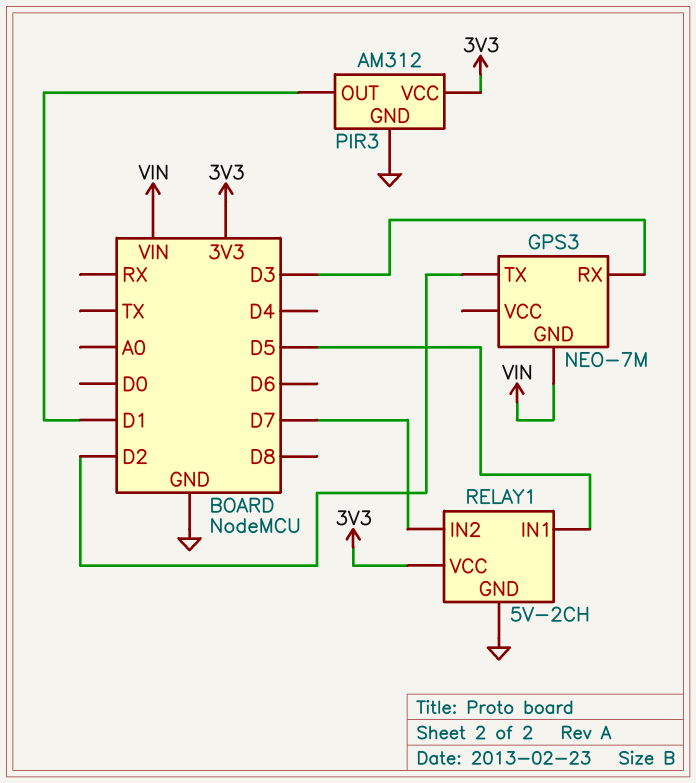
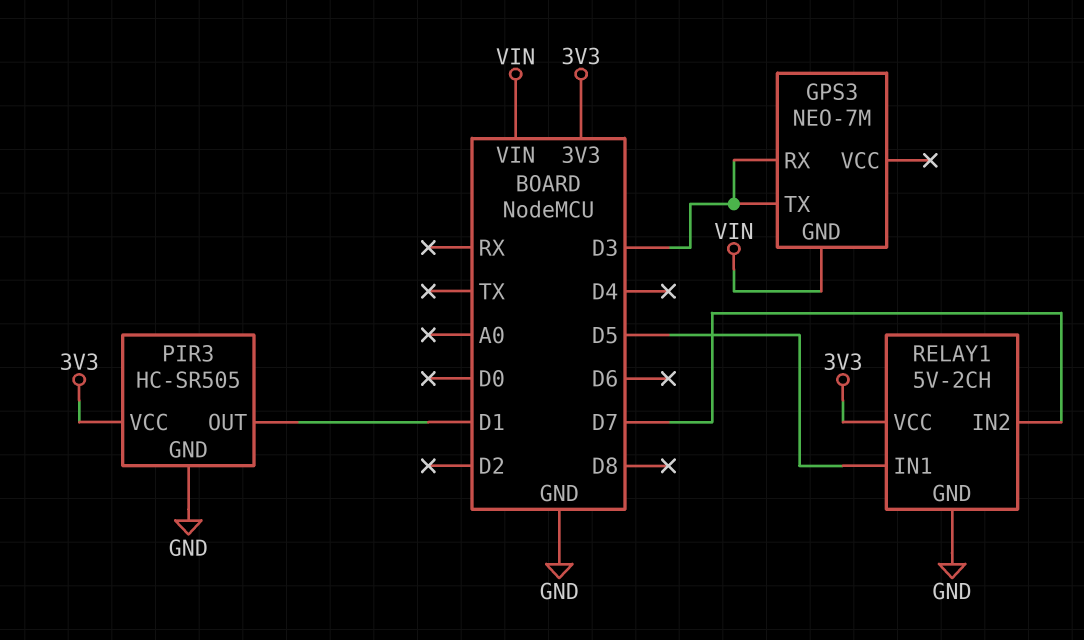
GPS3 pin TX: D2 -> D3
PIR3: AM312 -> HC-SR505

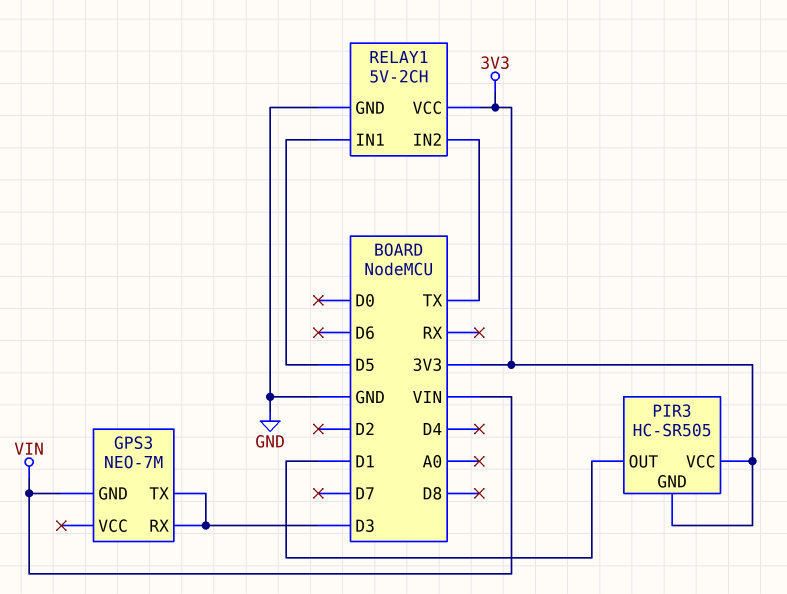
PIR3 pin GND: GND -> 3V3
RELAY1 pin IN2: D7 -> TX

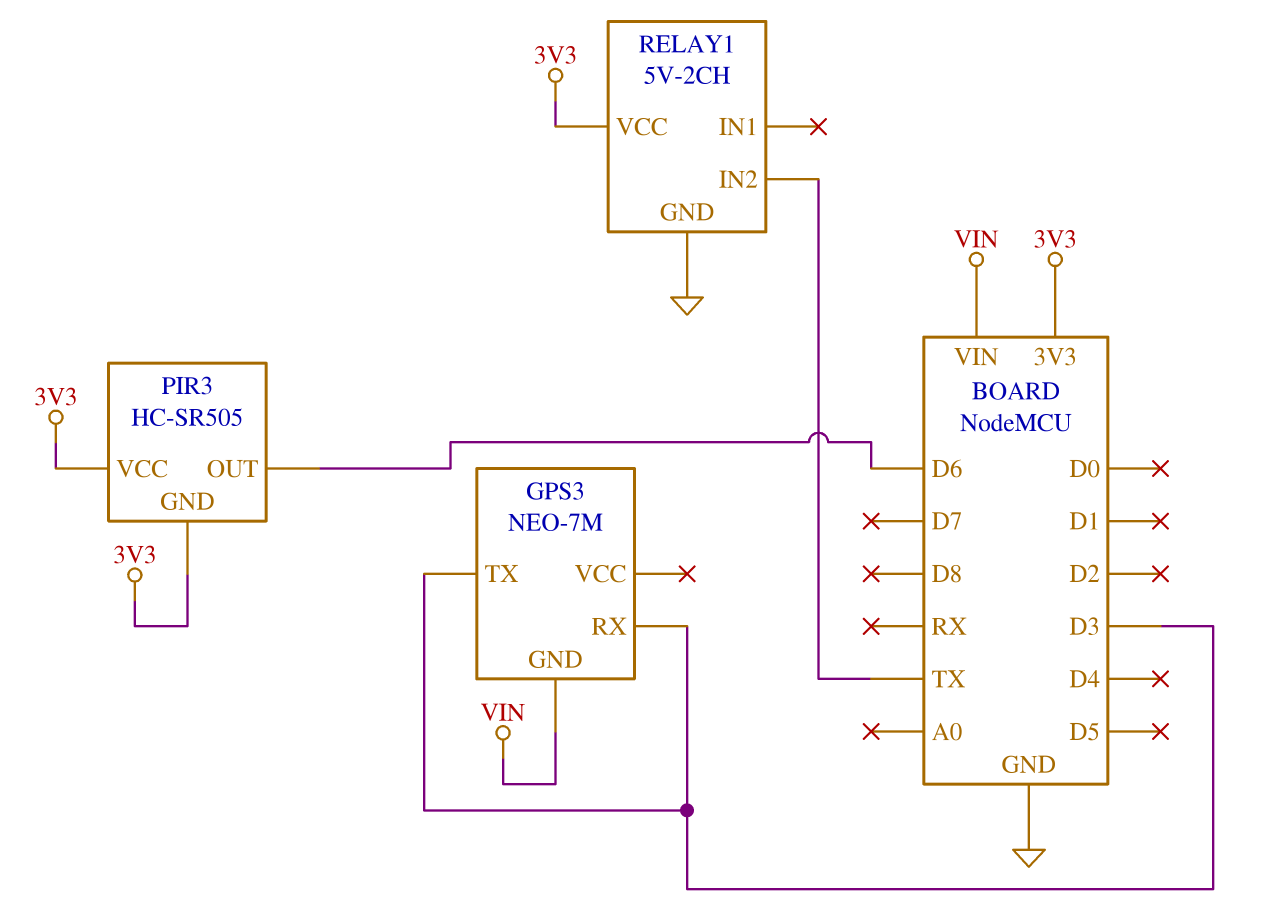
PIR3 pin OUT: D1 -> D6
RELAY1 pin IN1: D5 -> none

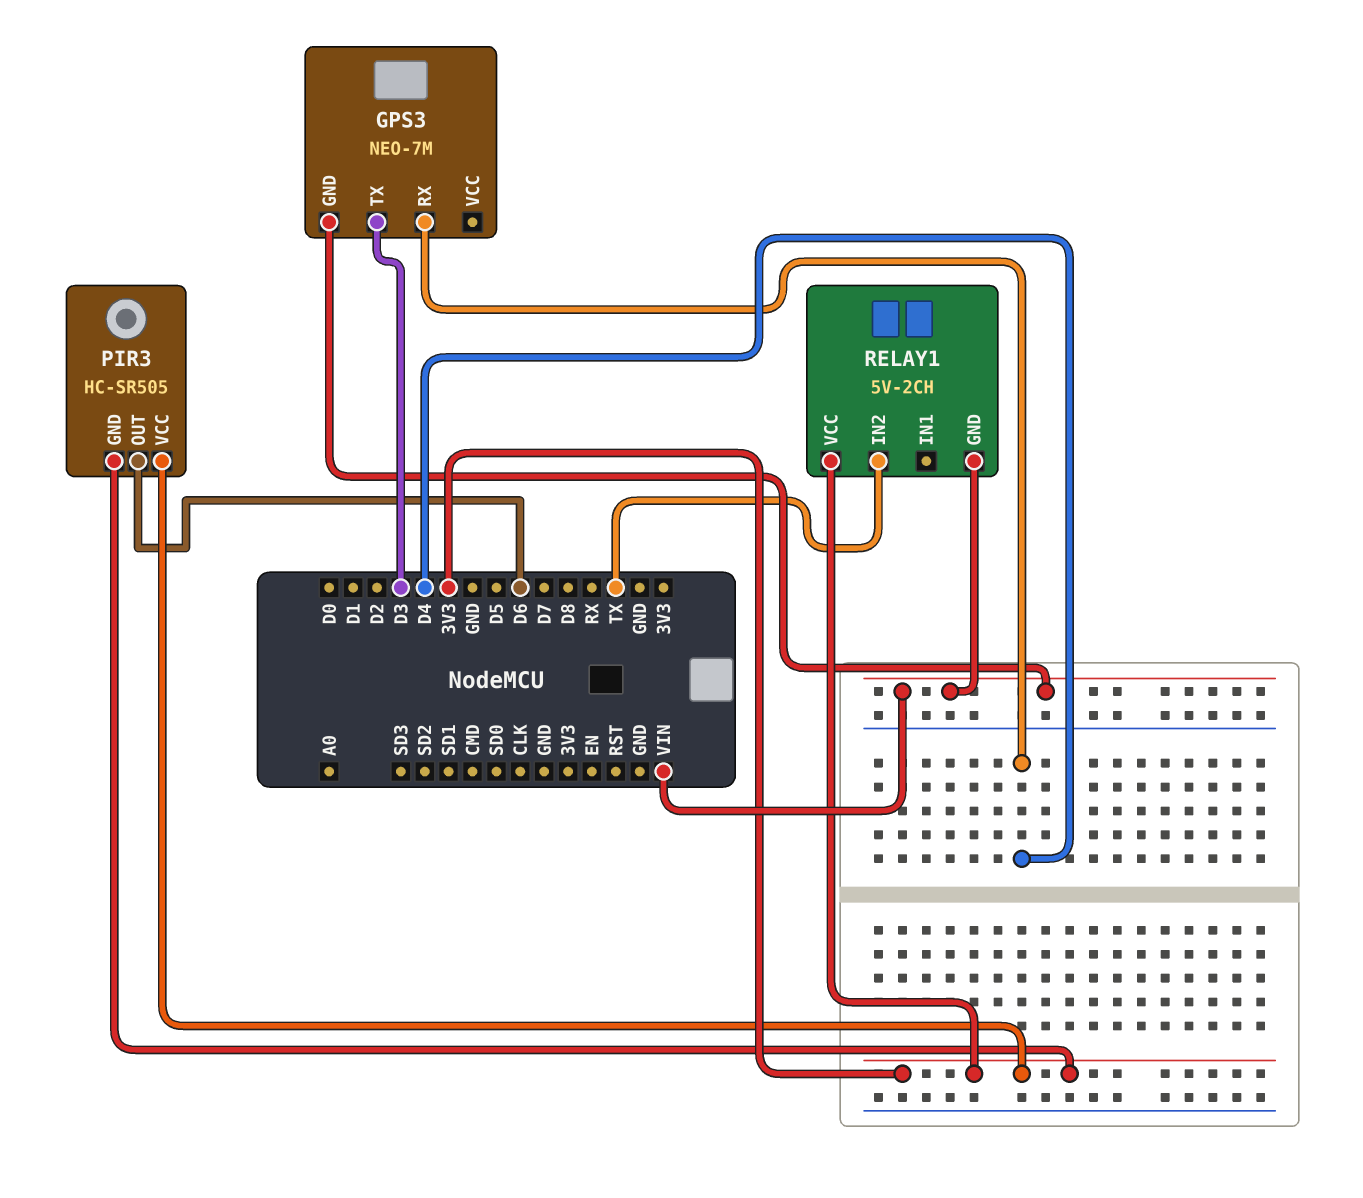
GPS3 pin RX: D3 -> D4
RELAY1 pin GND: GND -> VIN

